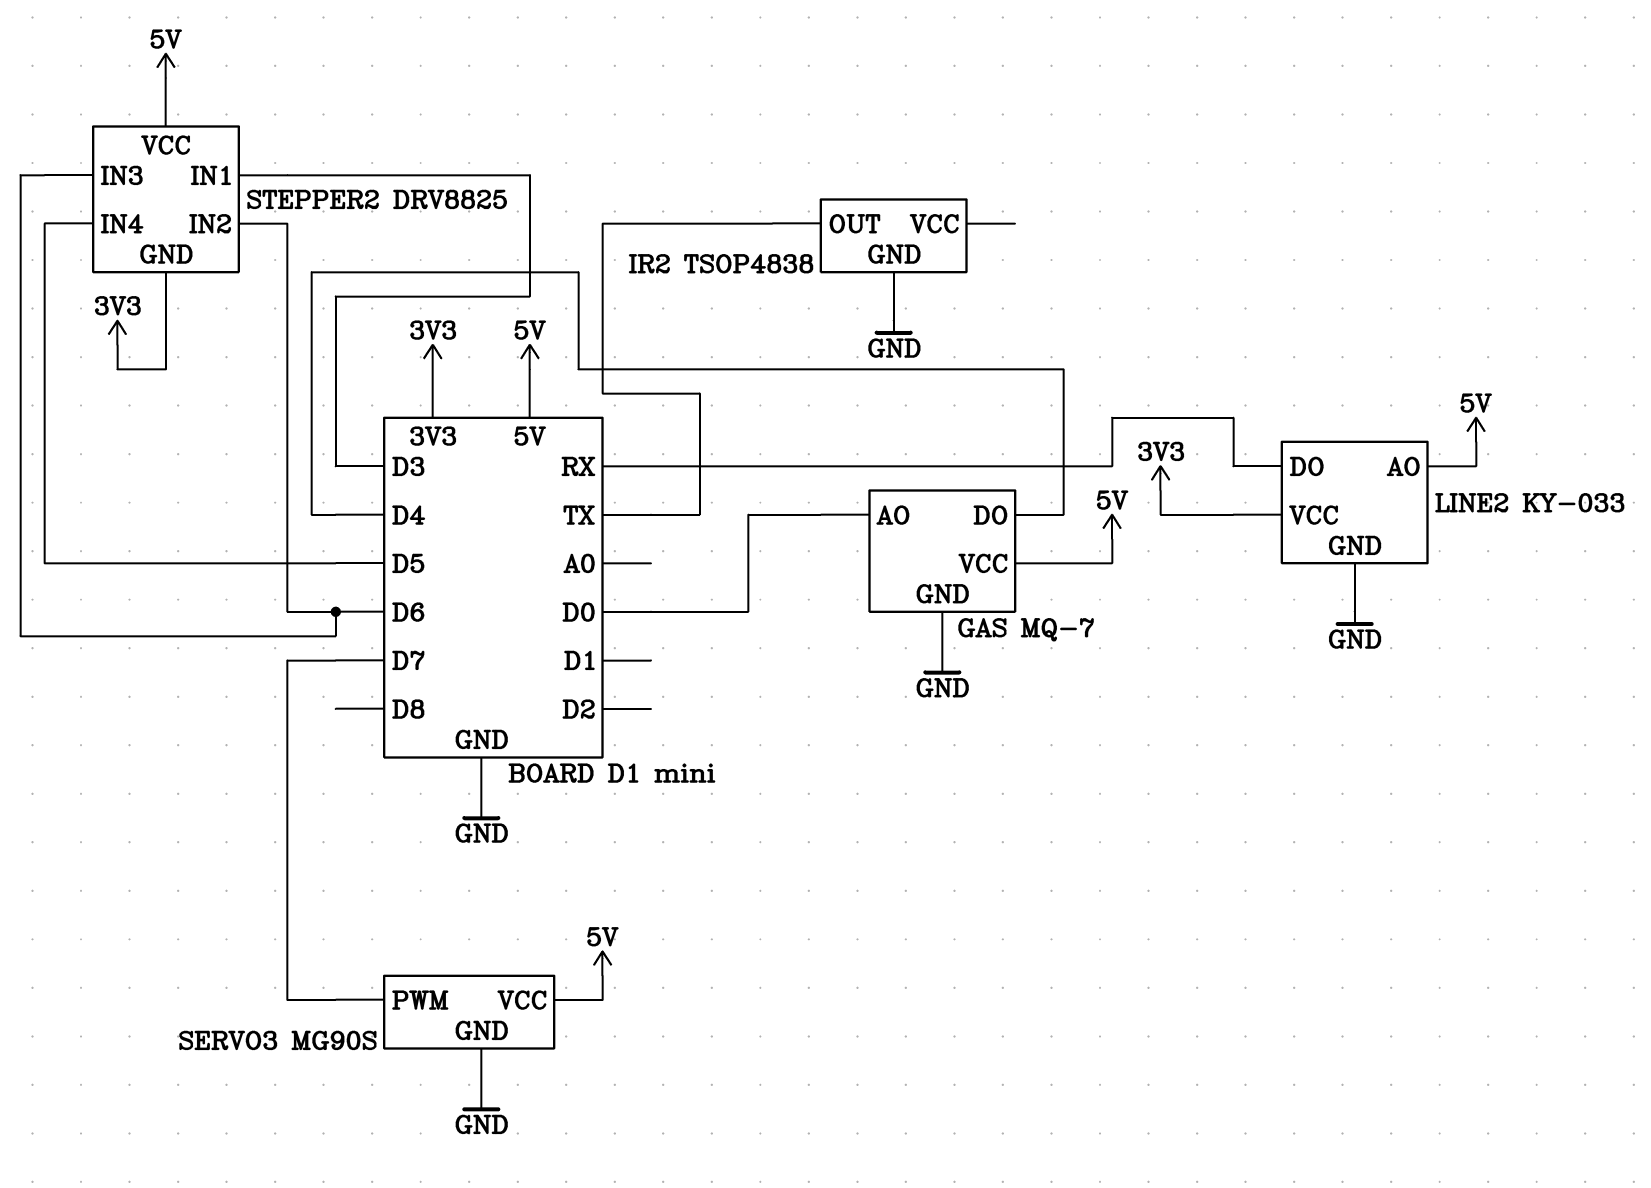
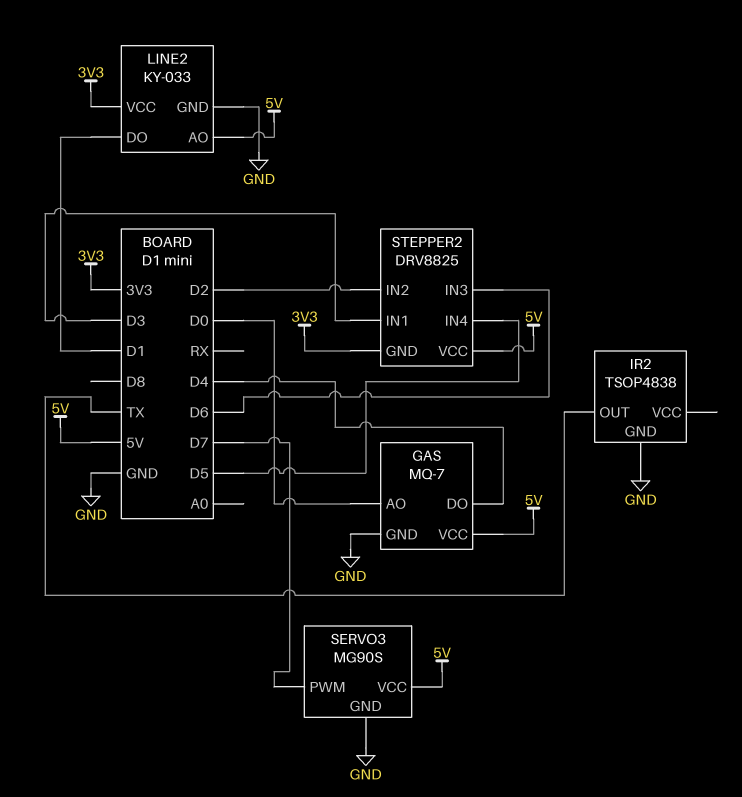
LINE2 pin DO: RX -> D1
STEPPER2 pin IN2: D6 -> D2

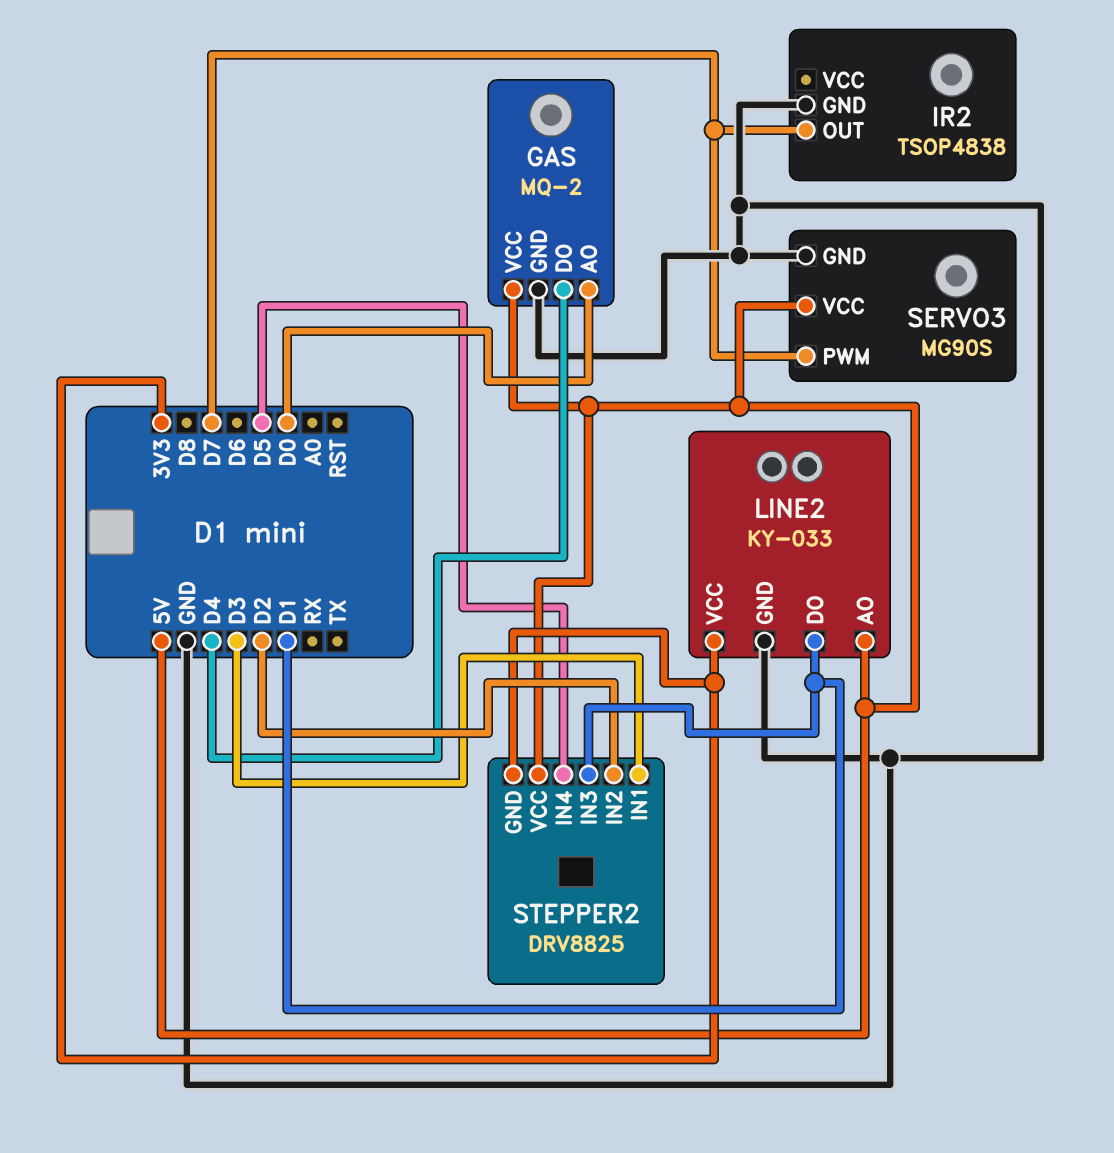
GAS: MQ-7 -> MQ-2
IR2 pin OUT: TX -> D7
STEPPER2 pin IN3: D6 -> D1

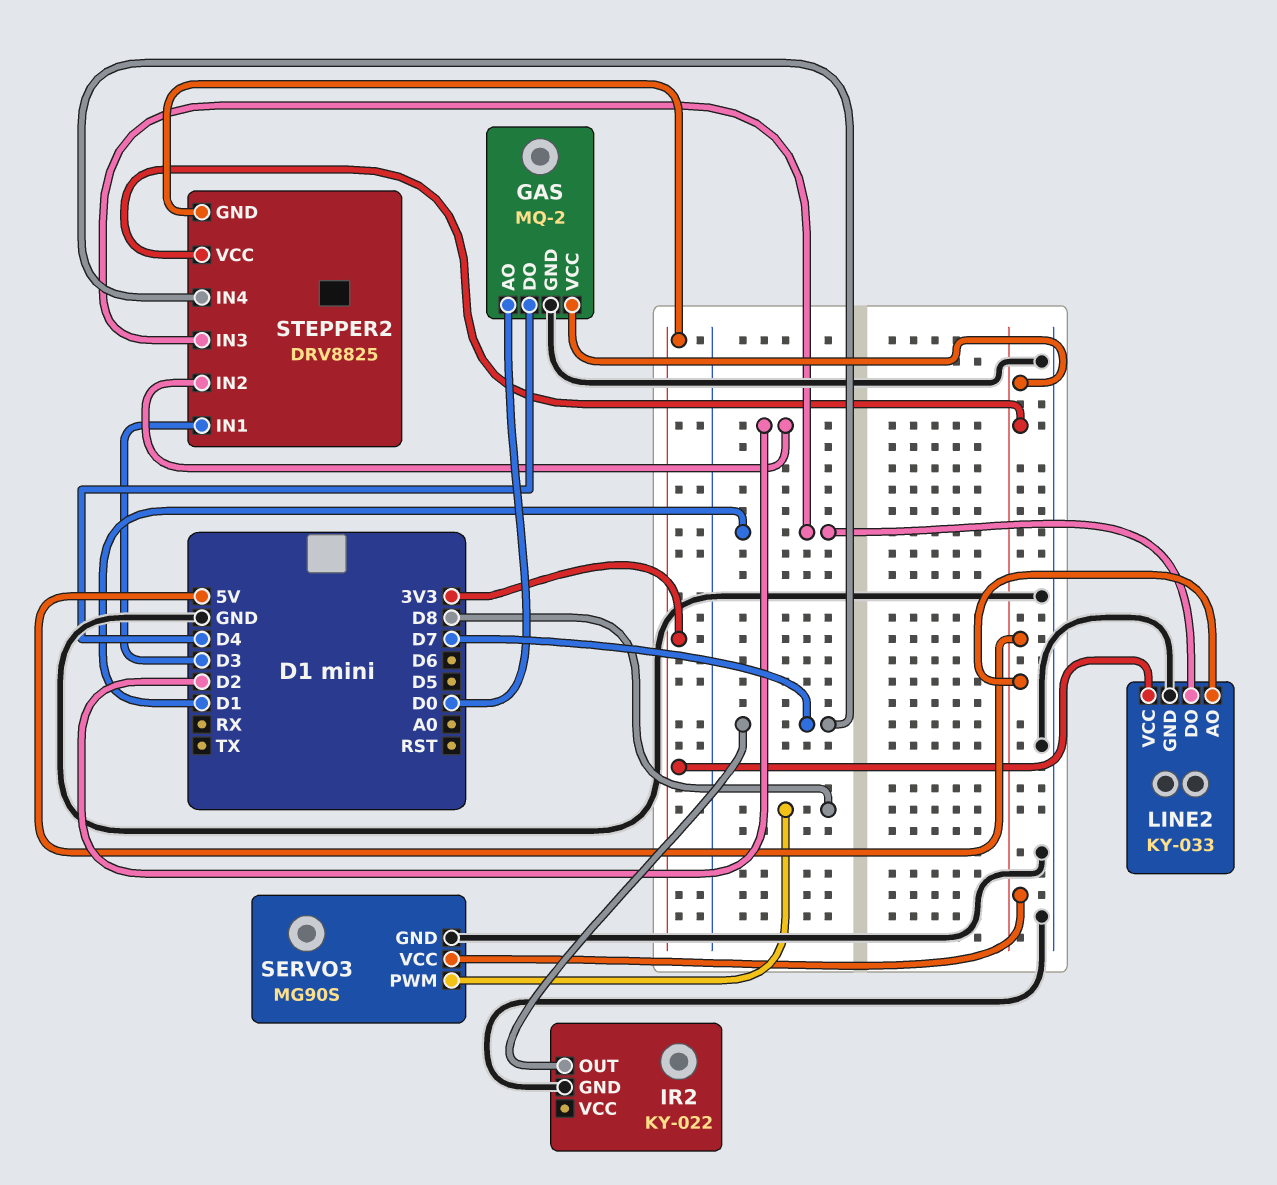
IR2: TSOP4838 -> KY-022
SERVO3 pin PWM: D7 -> D8
STEPPER2 pin IN4: D5 -> D7

